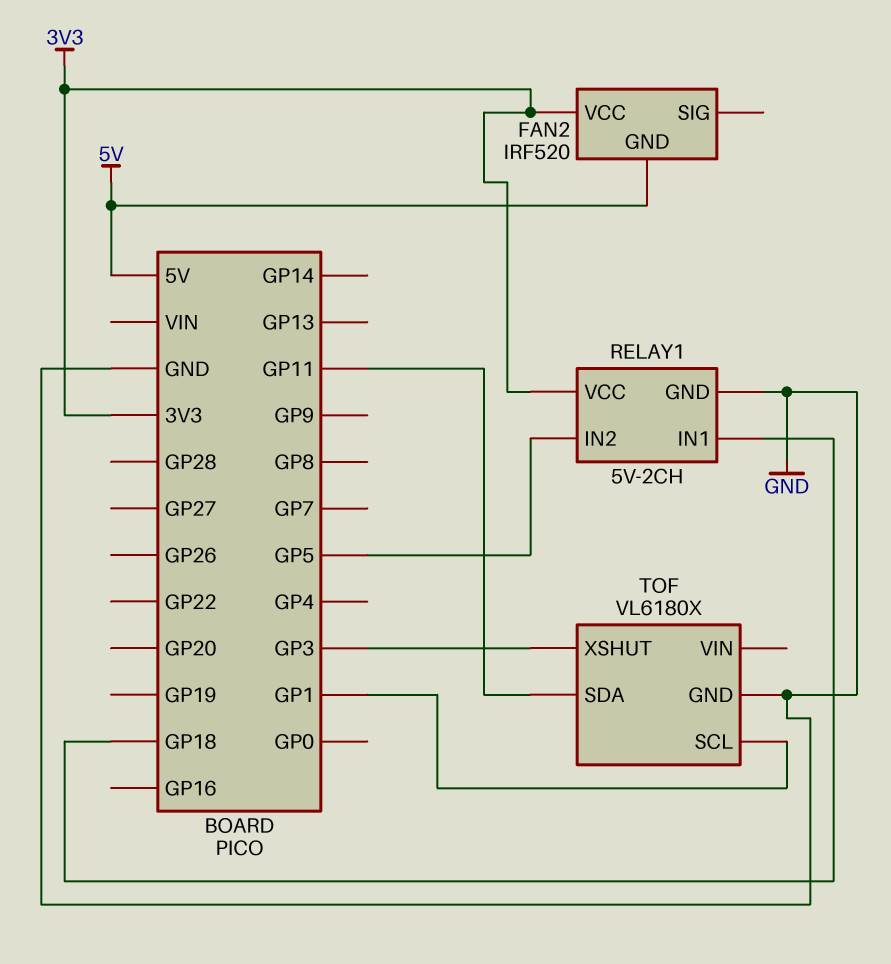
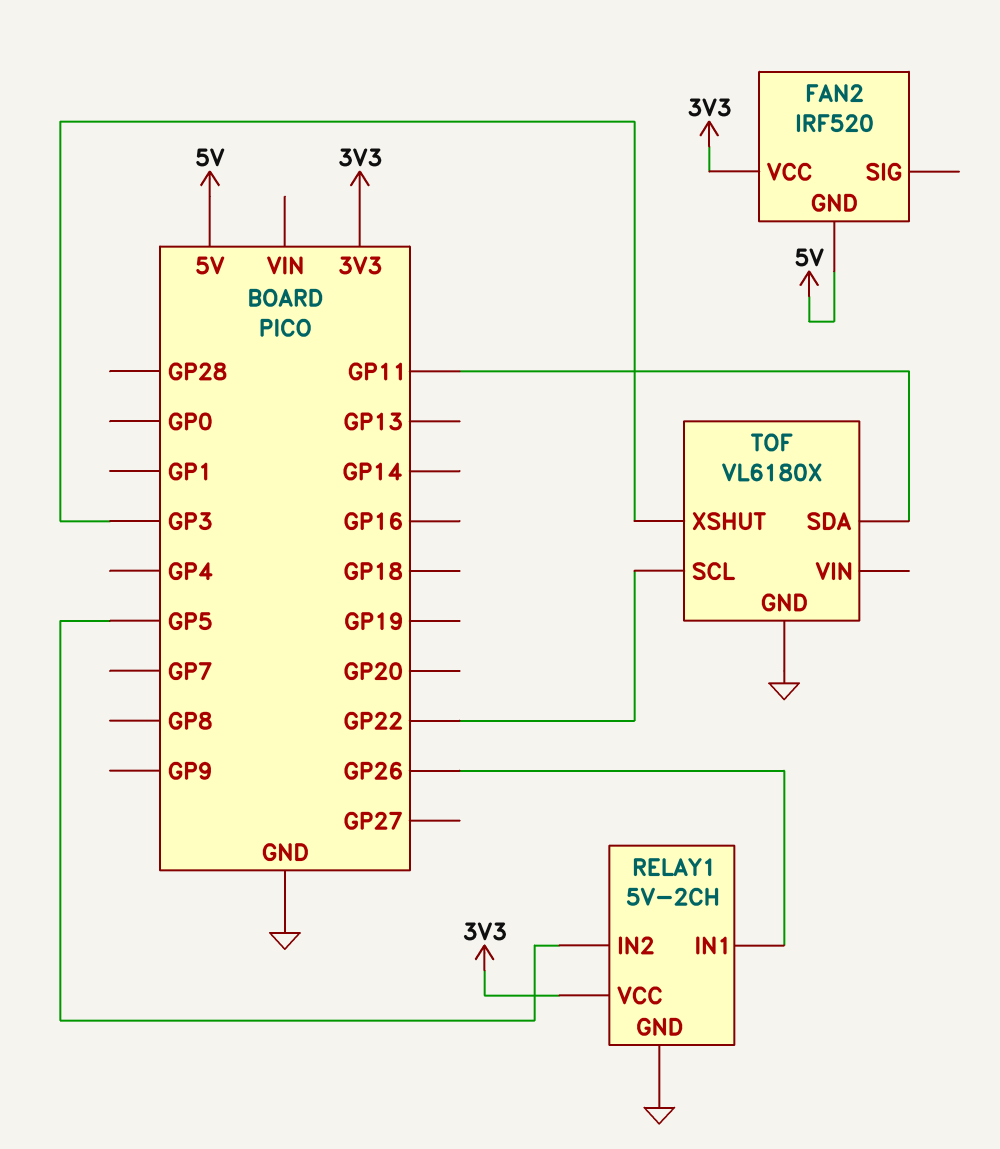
RELAY1 pin IN1: GP18 -> GP26
TOF pin SCL: GP1 -> GP22

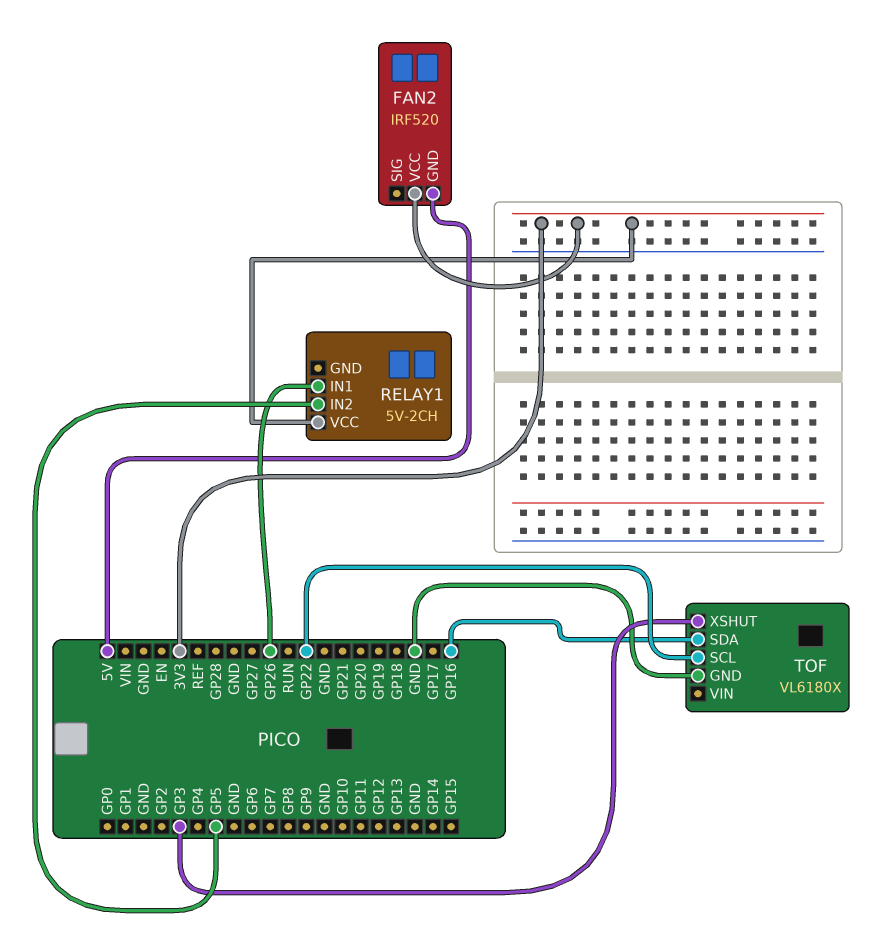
RELAY1 pin GND: GND -> none
TOF pin SDA: GP11 -> GP16

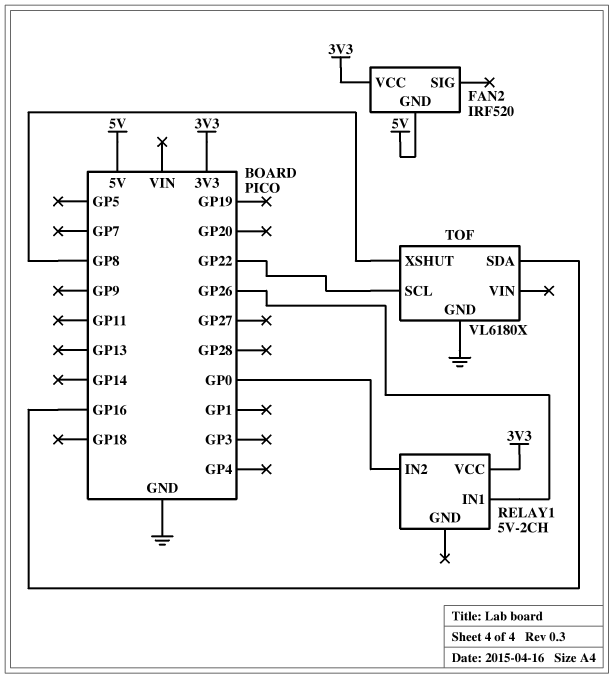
RELAY1 pin IN2: GP5 -> GP0
TOF pin XSHUT: GP3 -> GP8

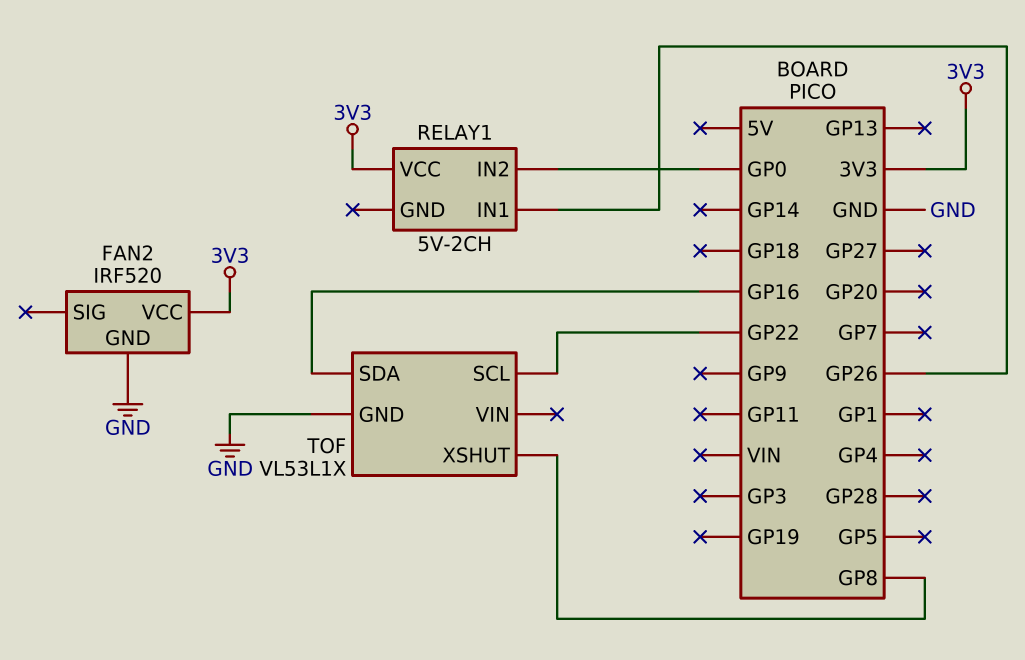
FAN2 pin GND: 5V -> GND
TOF: VL6180X -> VL53L1X

